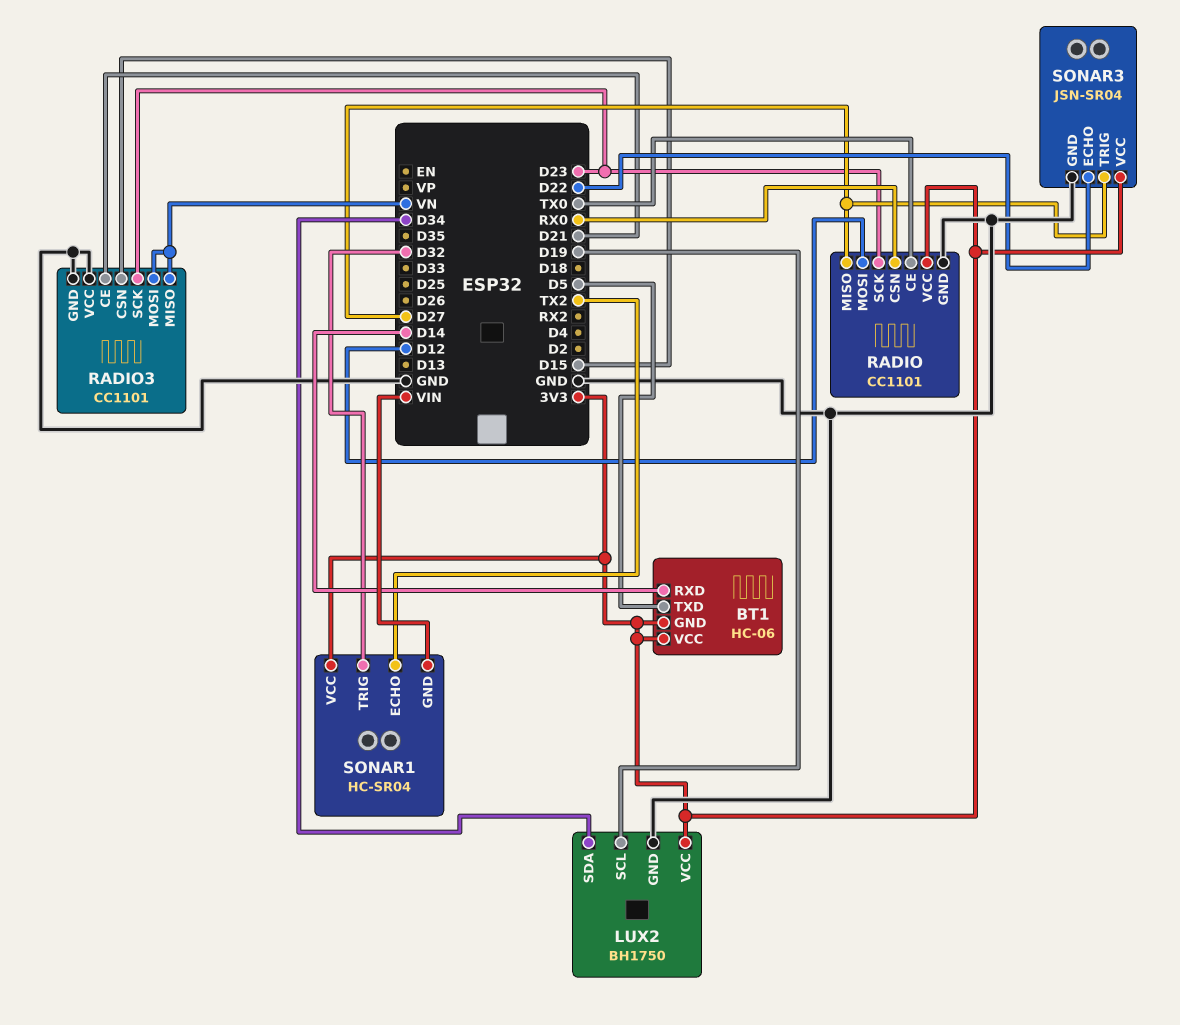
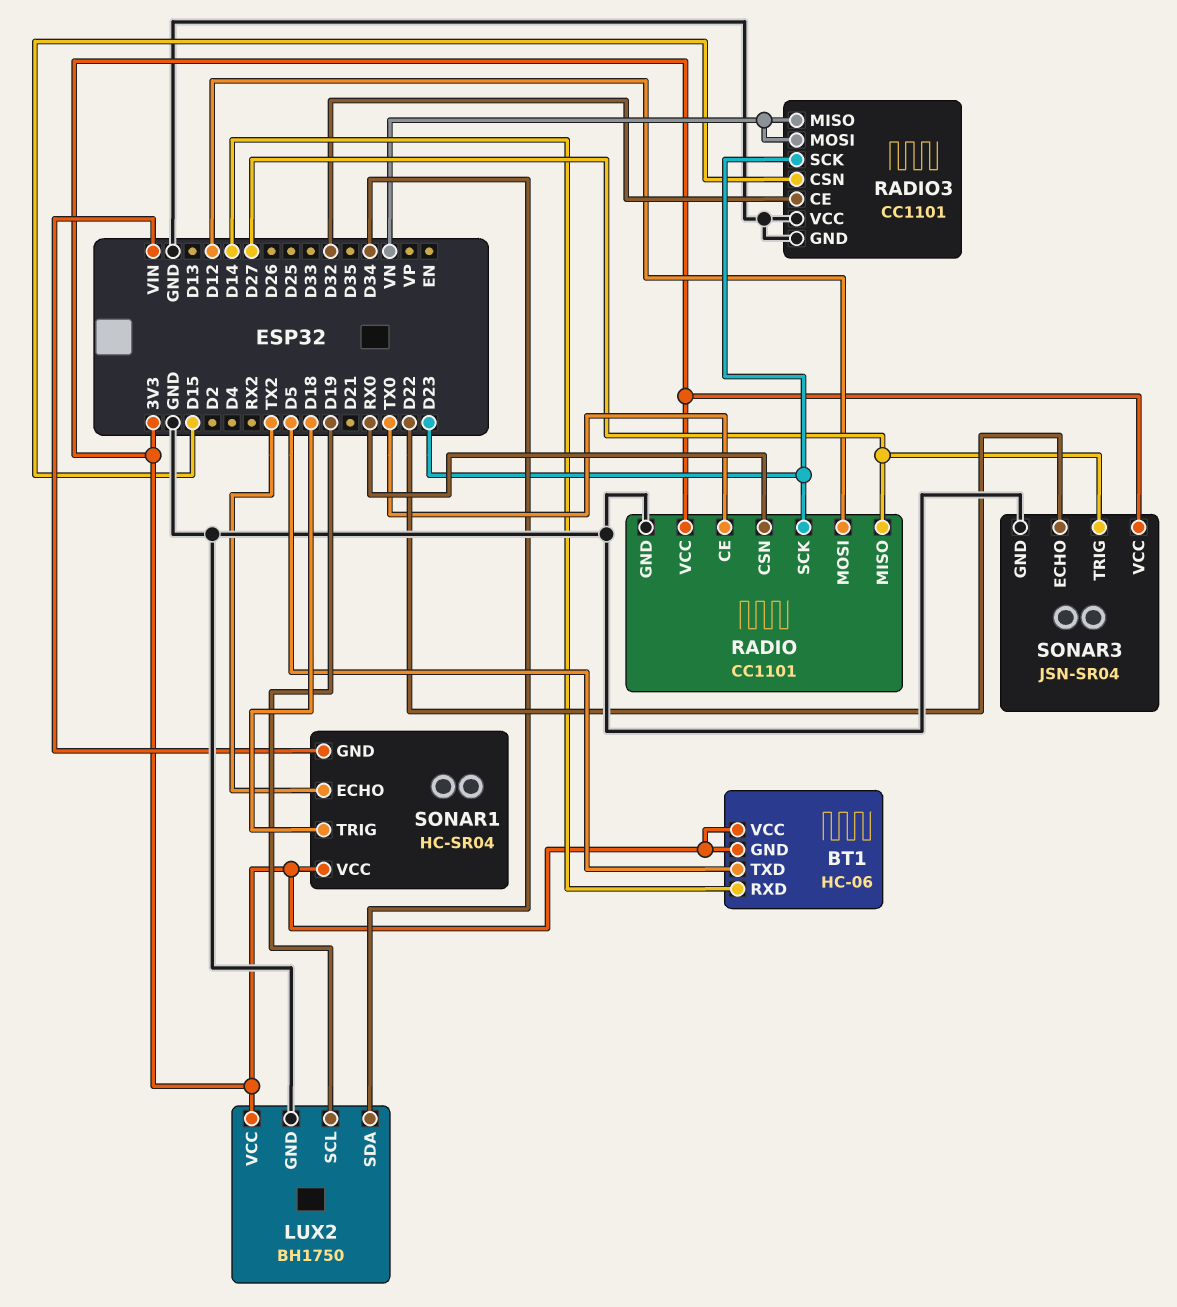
RADIO3 pin CE: D21 -> D32
SONAR1 pin TRIG: D32 -> D18

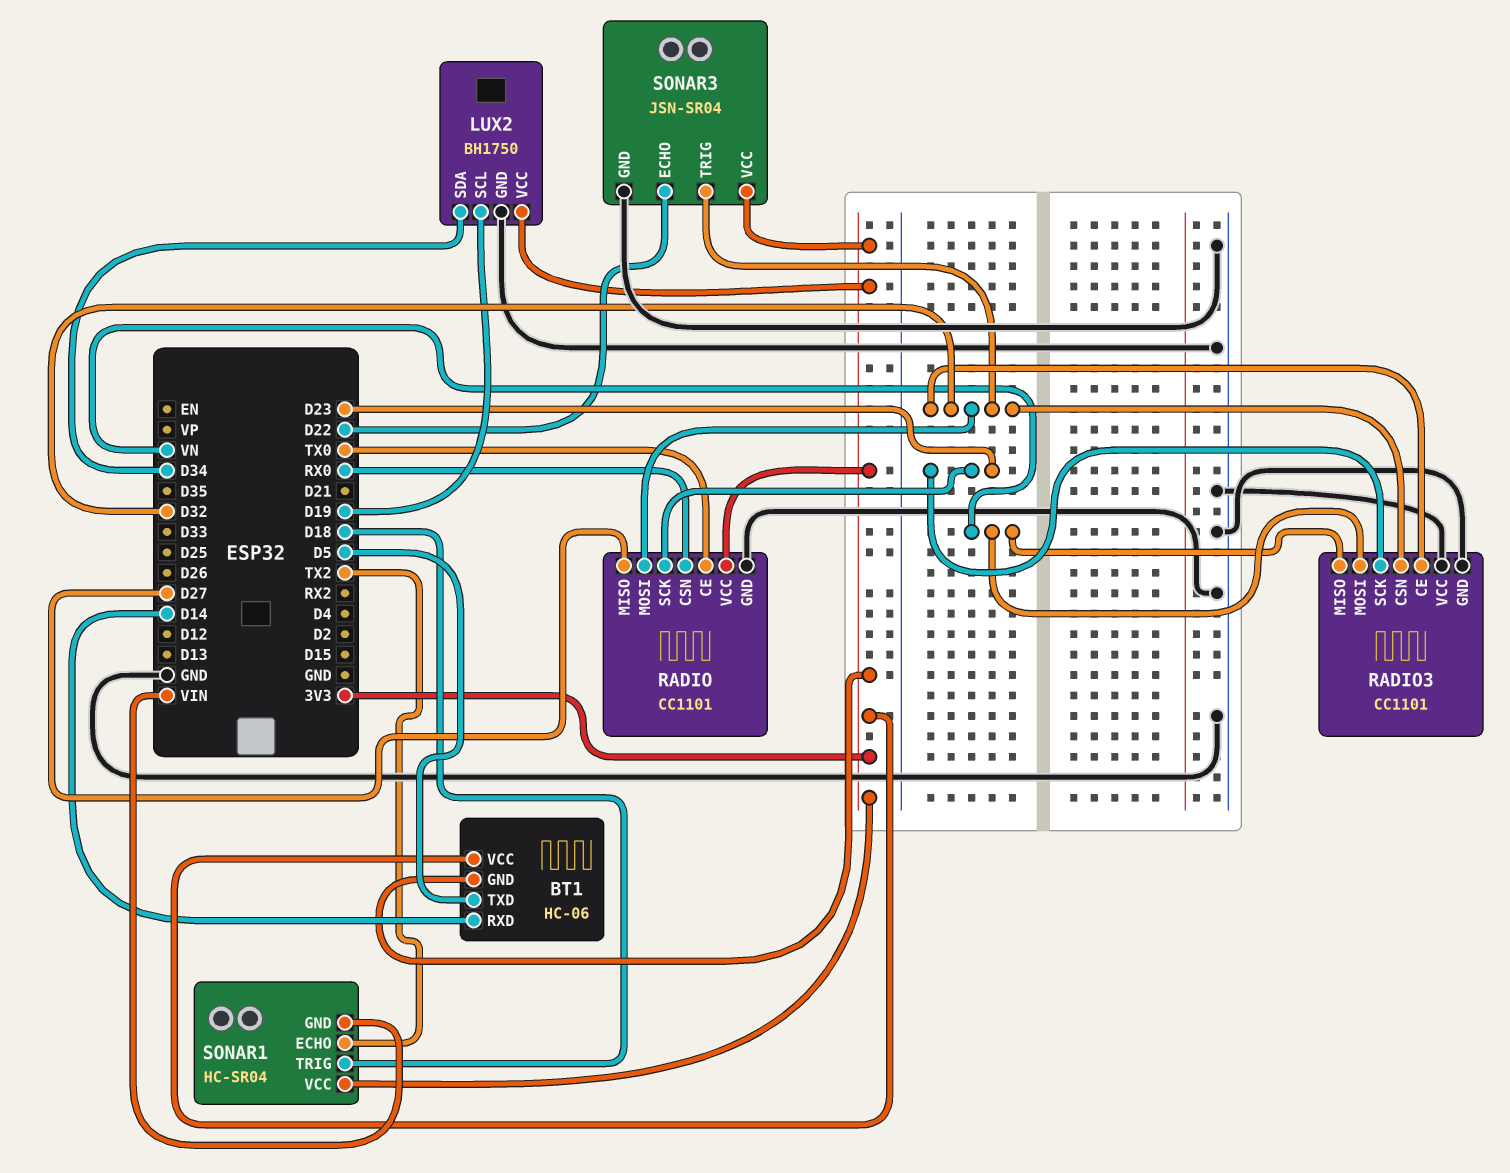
RADIO pin MOSI: D12 -> D32
RADIO3 pin CSN: D15 -> D32
SONAR3 pin TRIG: D27 -> D32

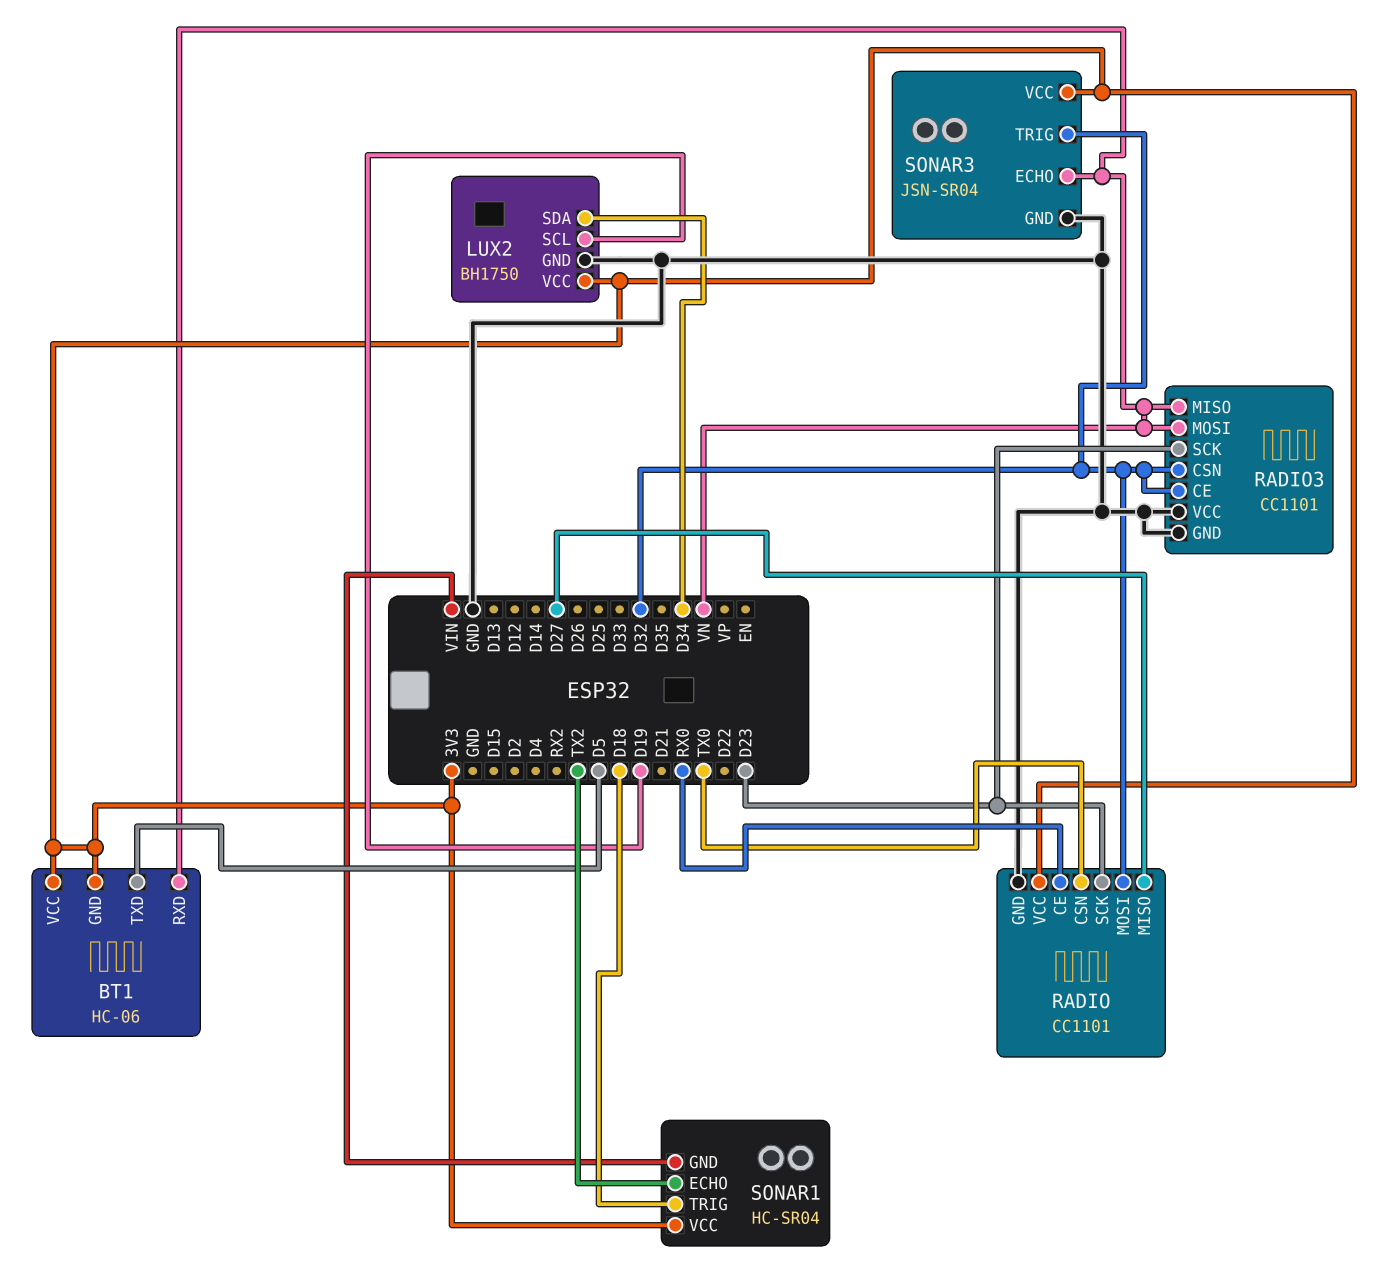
BT1 pin RXD: D14 -> VN
RADIO pin CE: TX0 -> RX0
RADIO pin CSN: RX0 -> TX0
SONAR3 pin ECHO: D22 -> VN

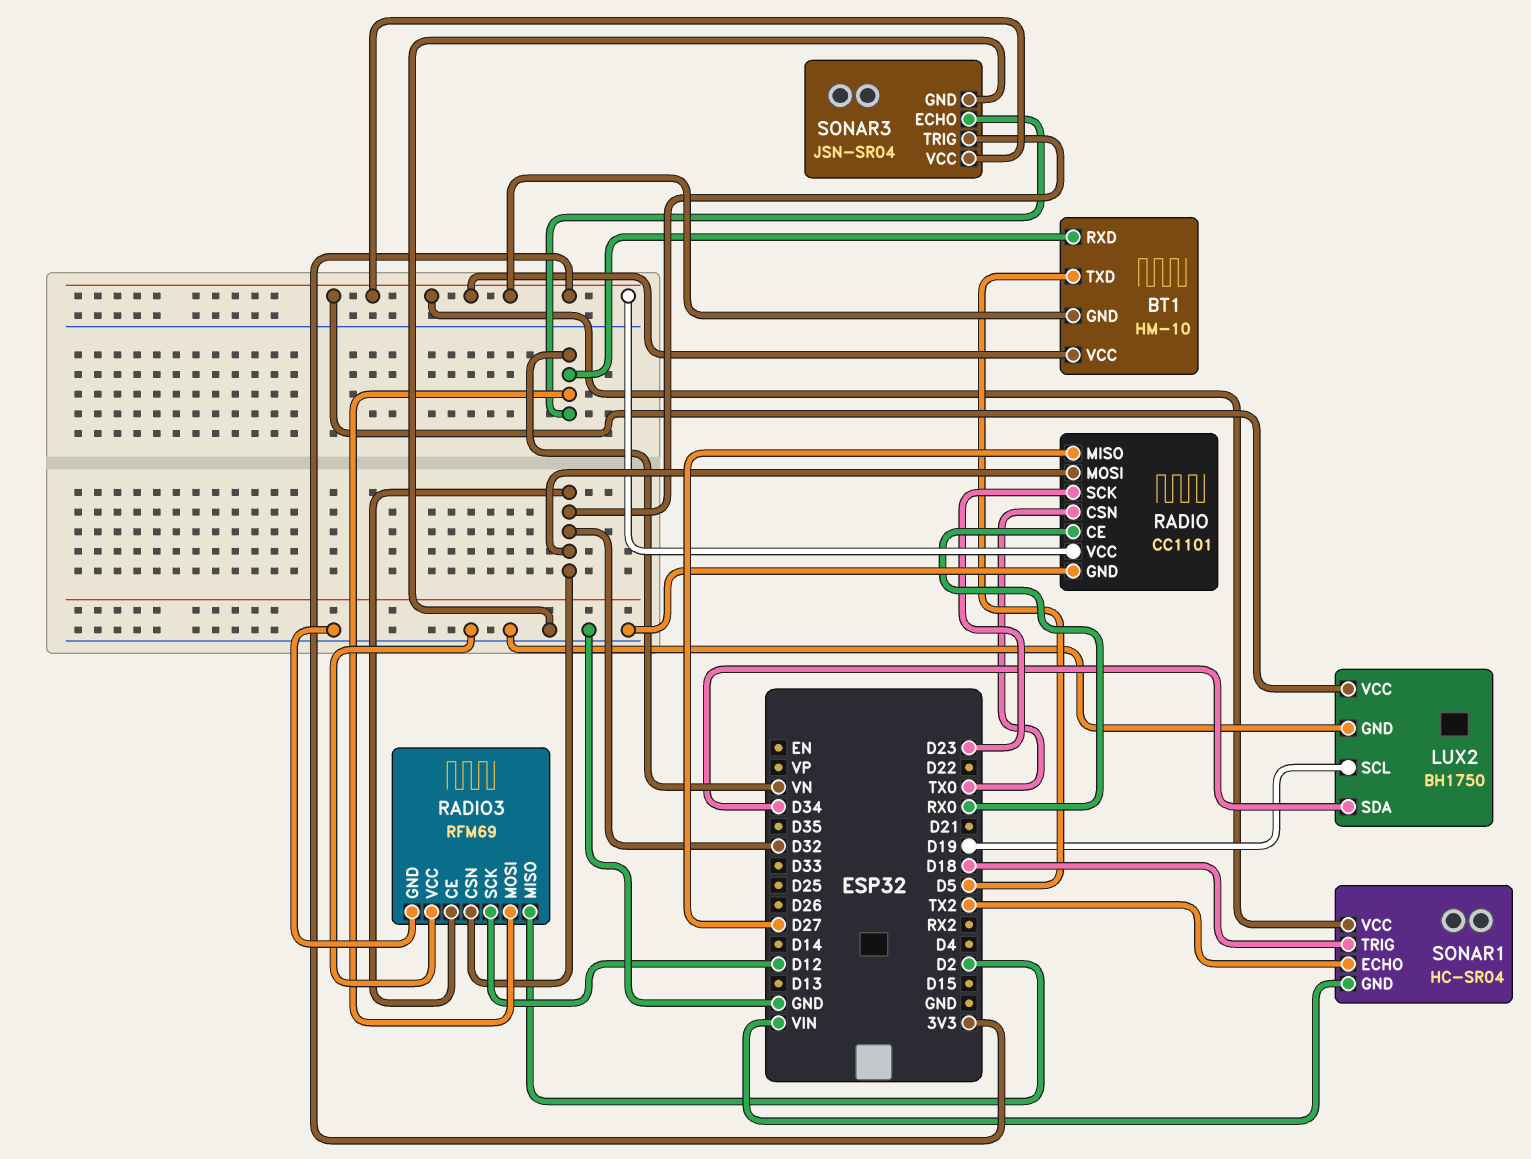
BT1: HC-06 -> HM-10
RADIO3: CC1101 -> RFM69
RADIO3 pin MISO: VN -> D2
RADIO3 pin SCK: D23 -> D12

